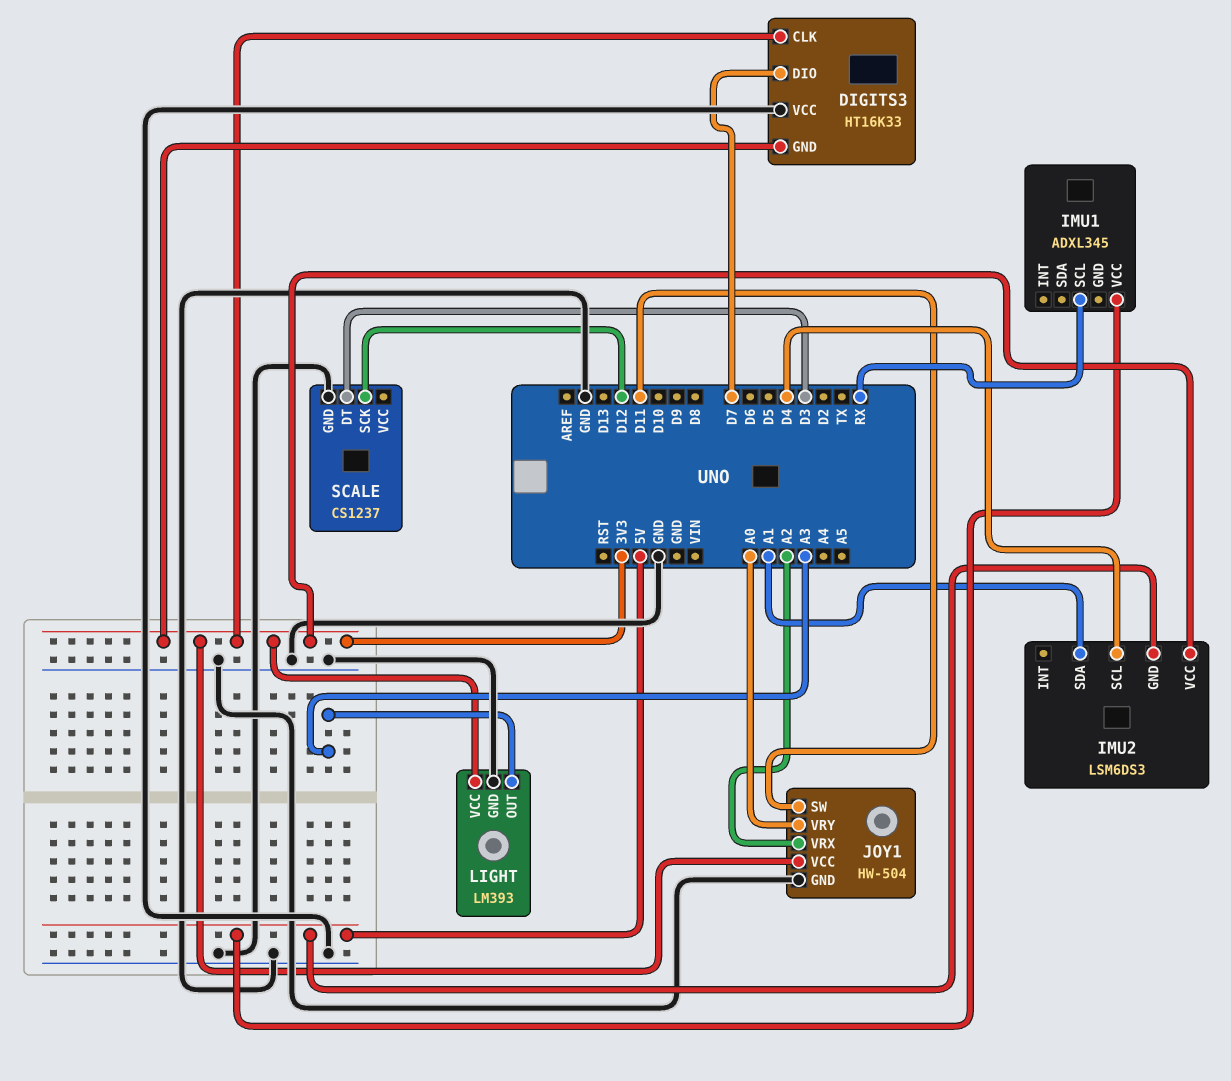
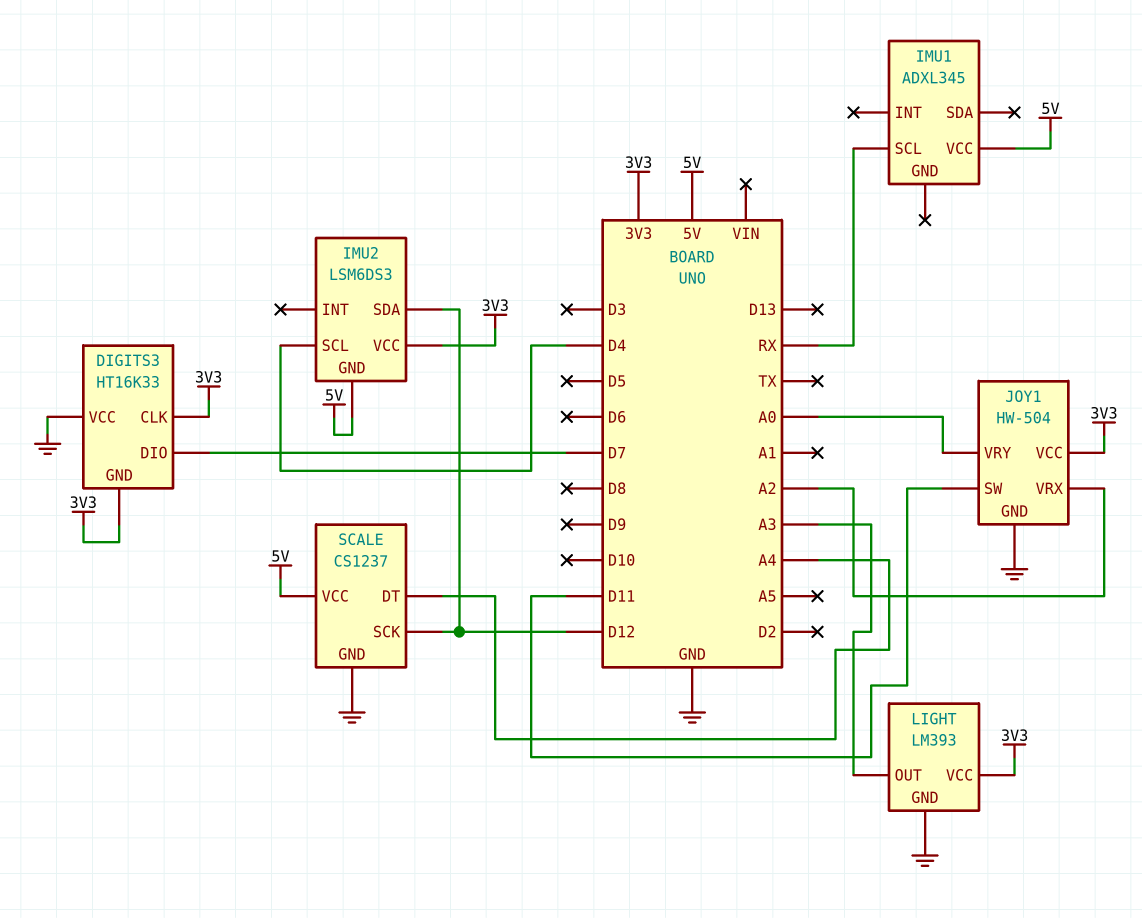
IMU2 pin SDA: A1 -> D12
SCALE pin DT: D3 -> A4
SCALE pin VCC: none -> 5V

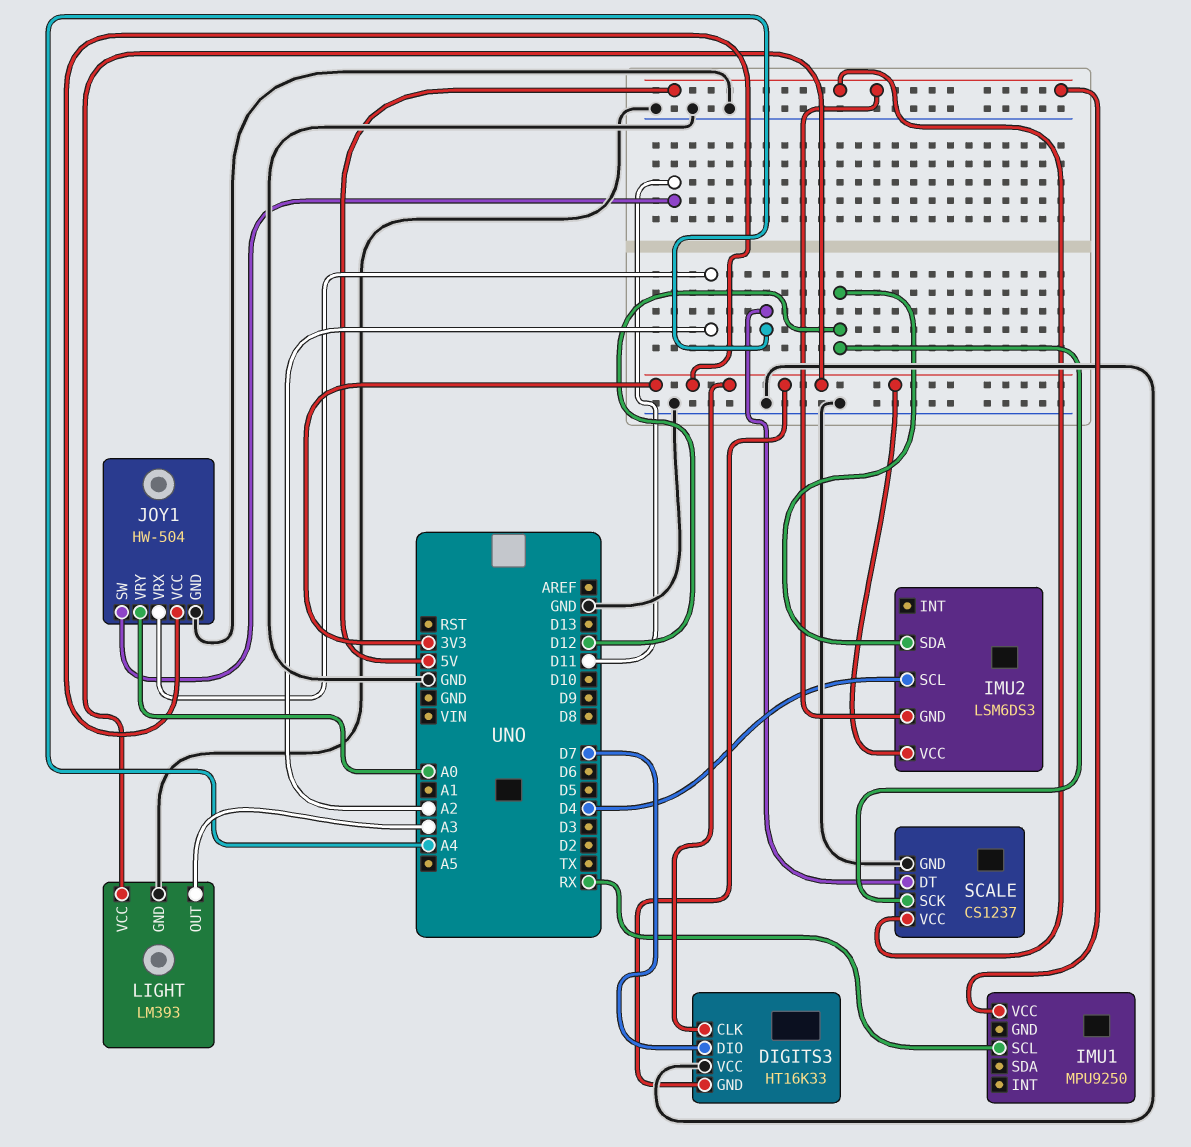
IMU1: ADXL345 -> MPU9250

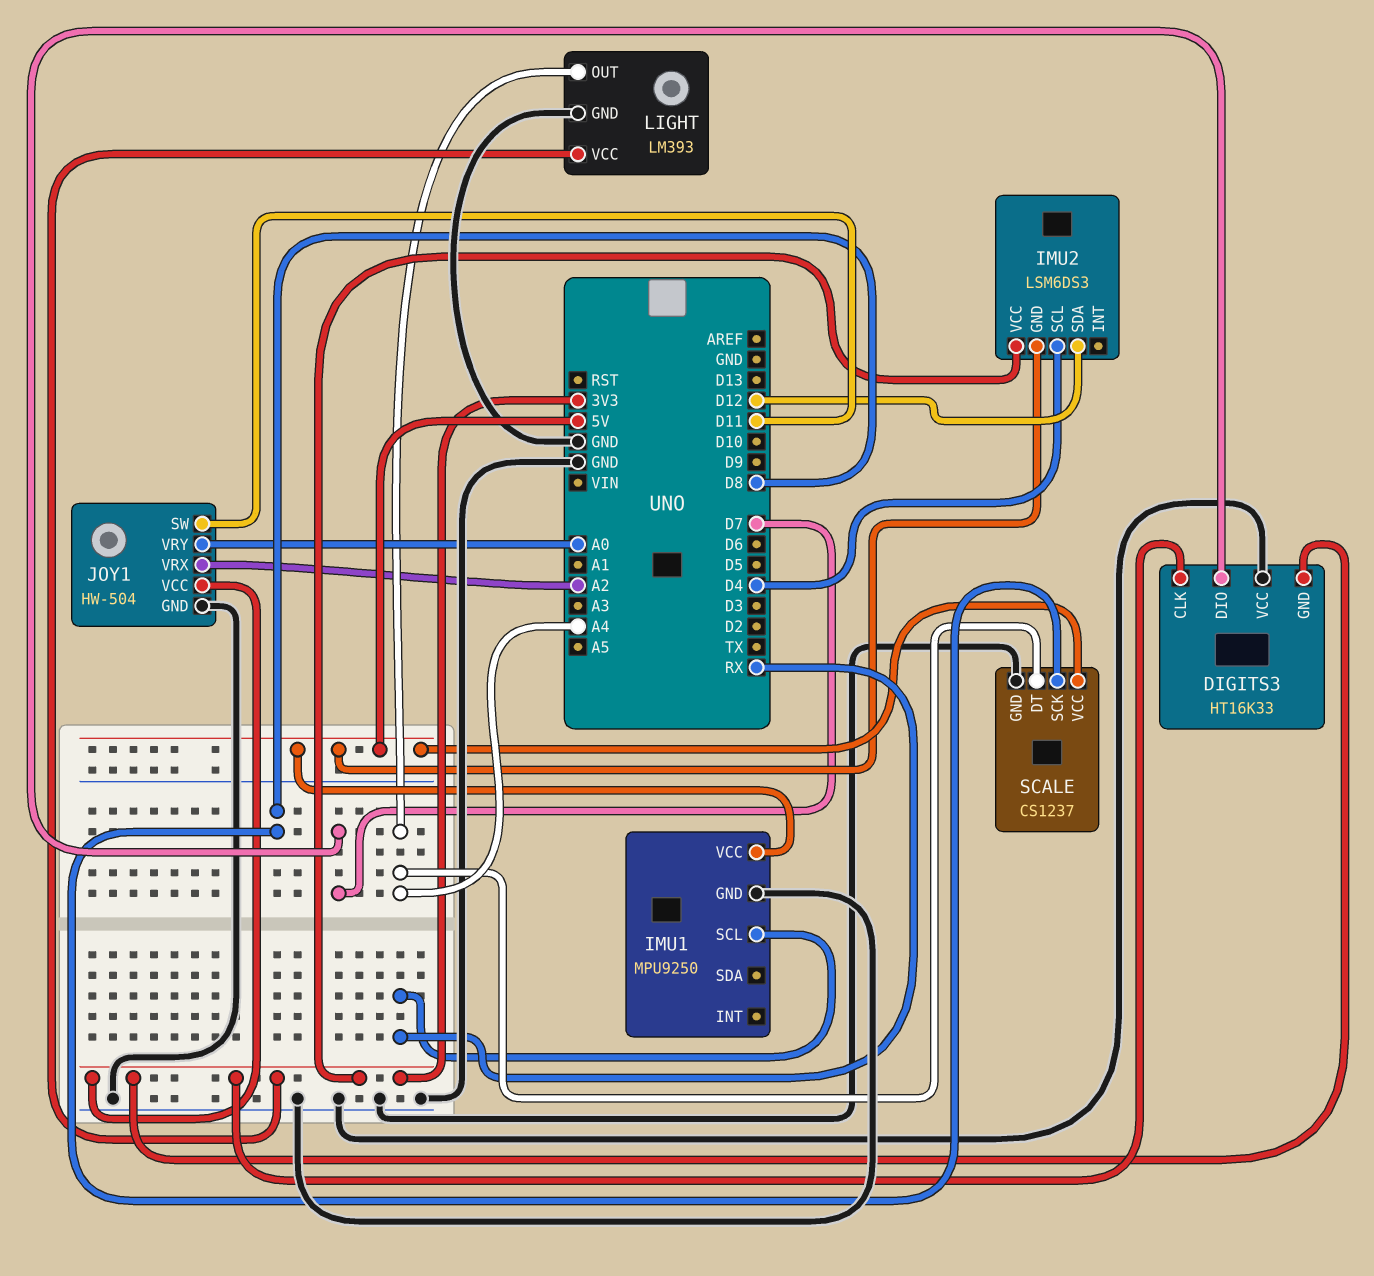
IMU1 pin GND: none -> GND
LIGHT pin OUT: A3 -> A4
SCALE pin SCK: D12 -> D8

